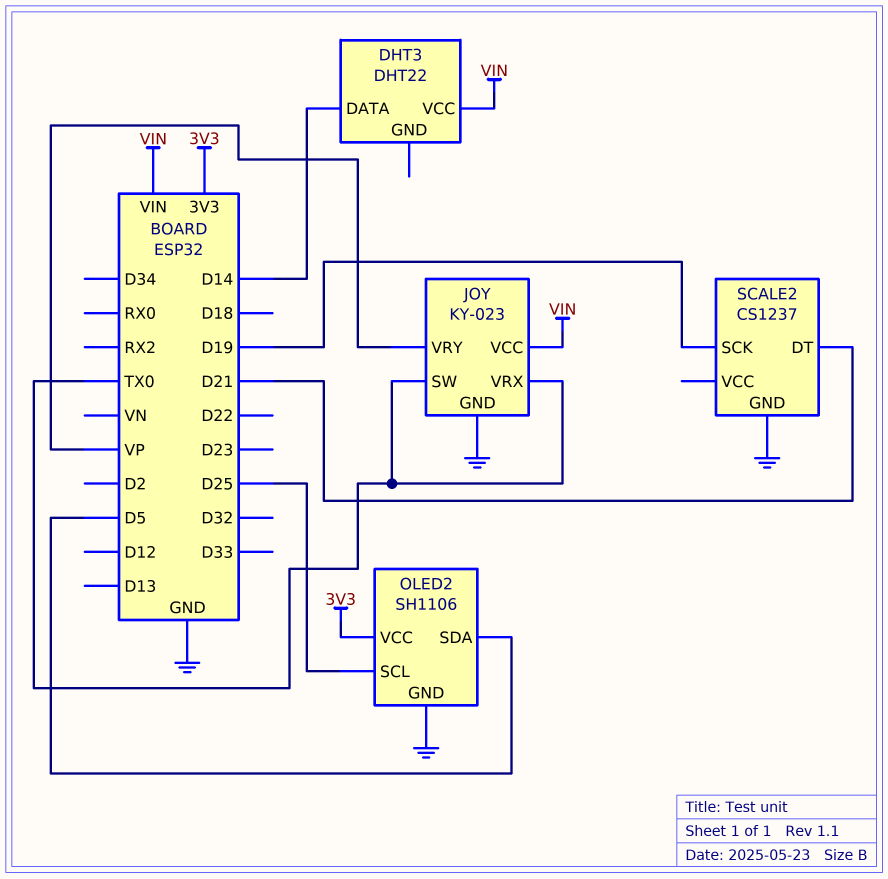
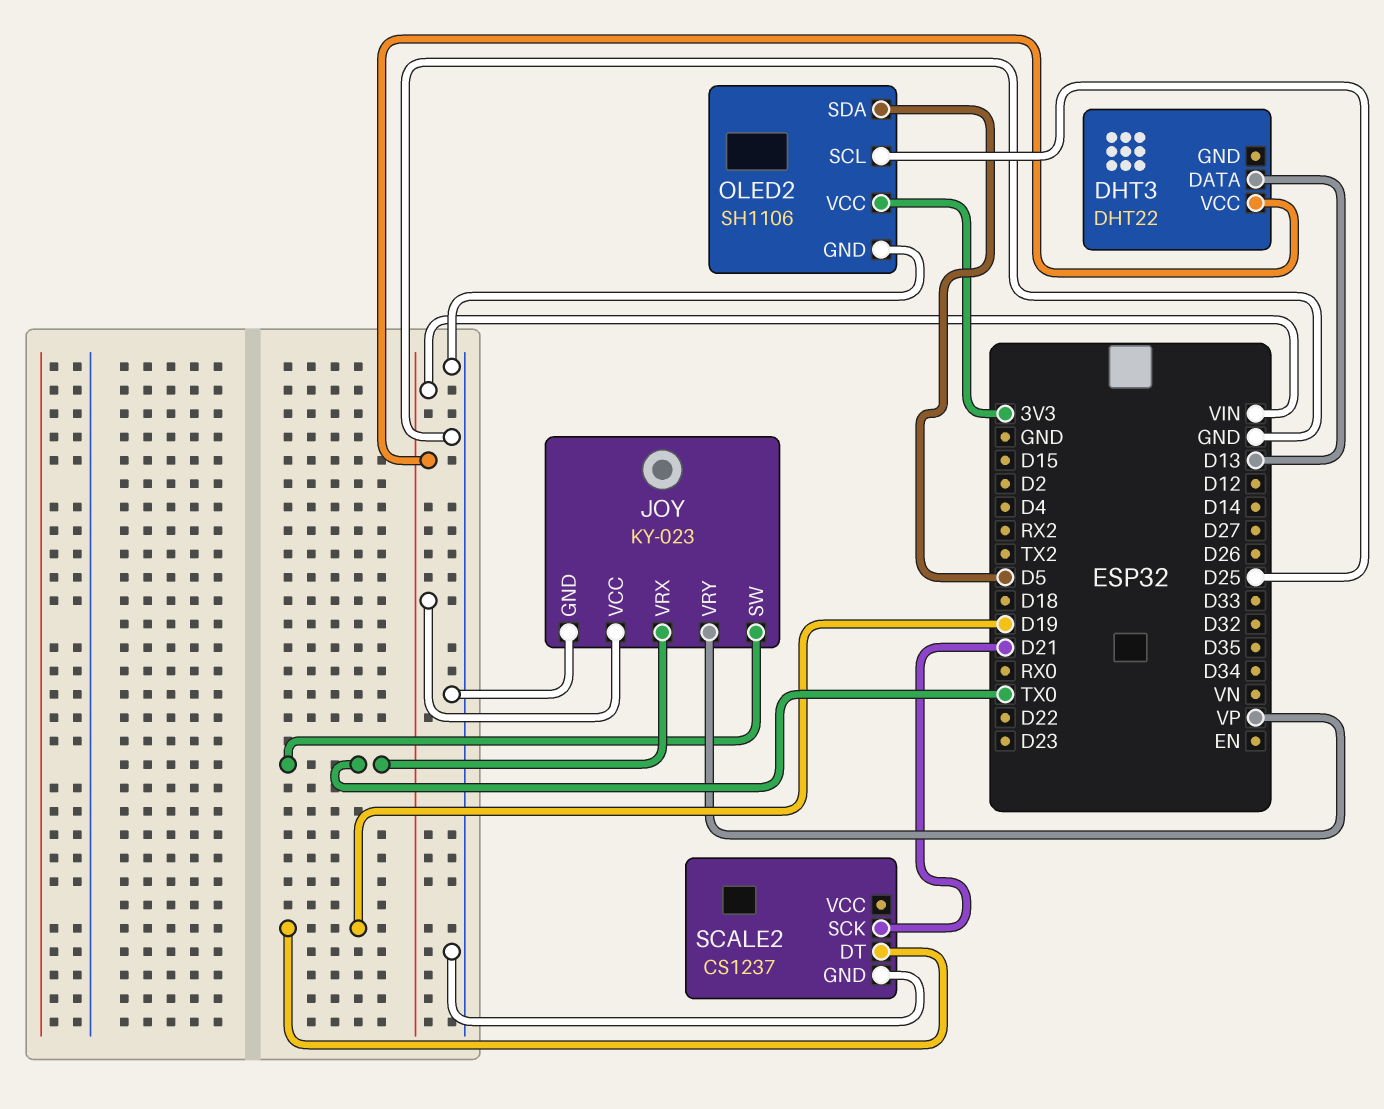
DHT3 pin DATA: D14 -> D13
SCALE2 pin DT: D21 -> D19
SCALE2 pin SCK: D19 -> D21

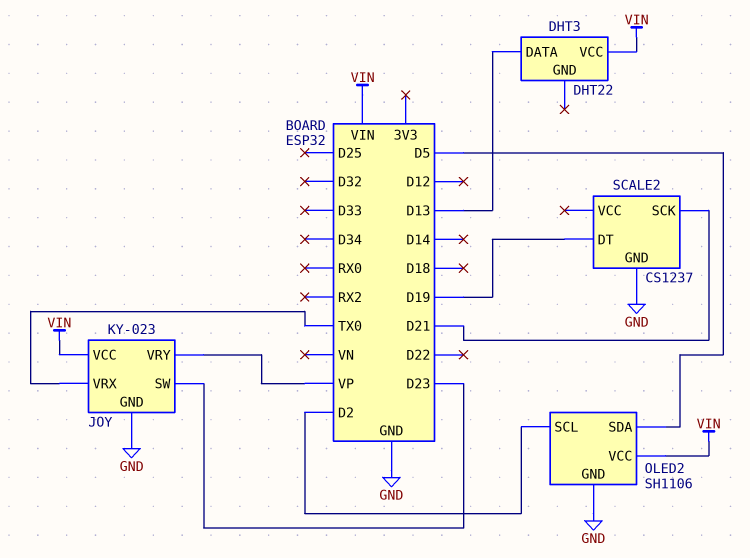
JOY pin SW: TX0 -> D23
OLED2 pin SCL: D25 -> D2
OLED2 pin VCC: 3V3 -> VIN

